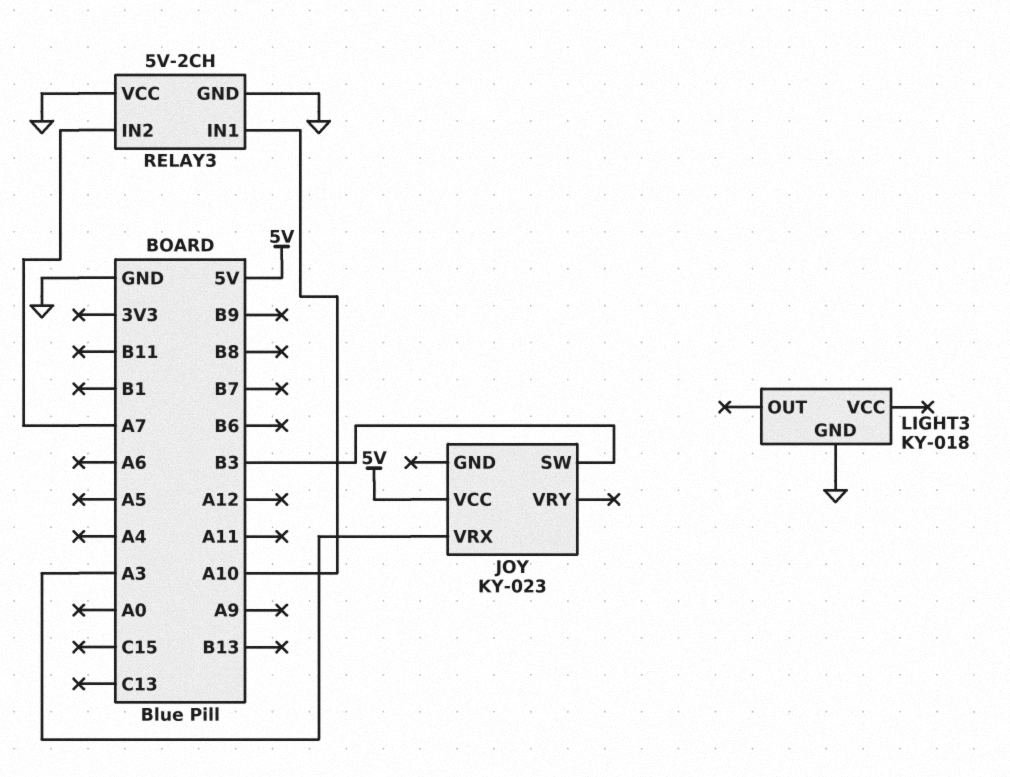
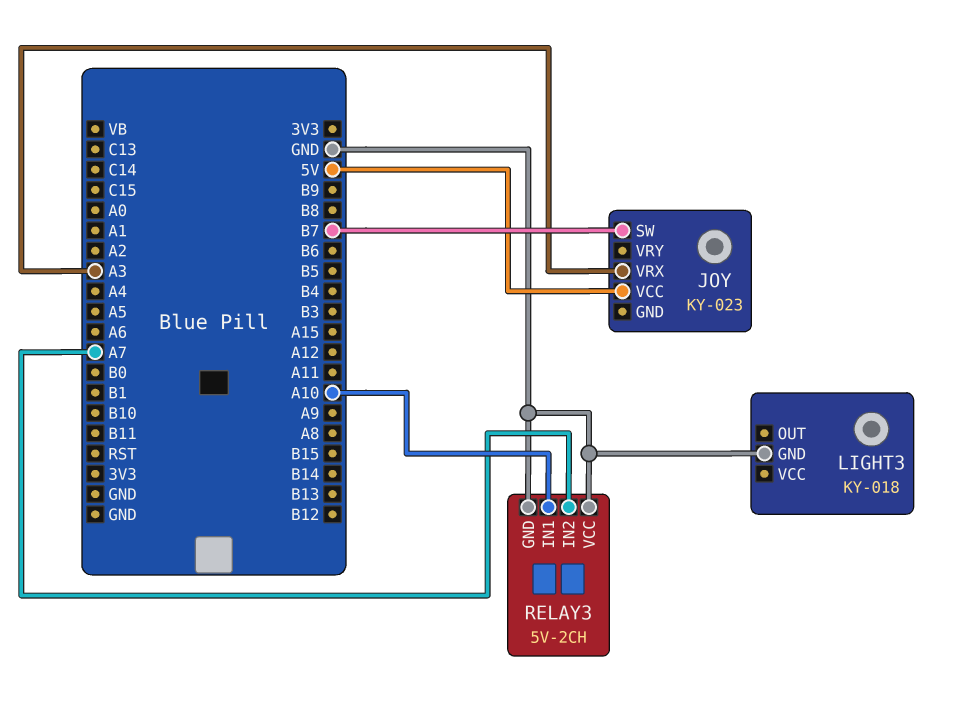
JOY pin SW: B3 -> B7

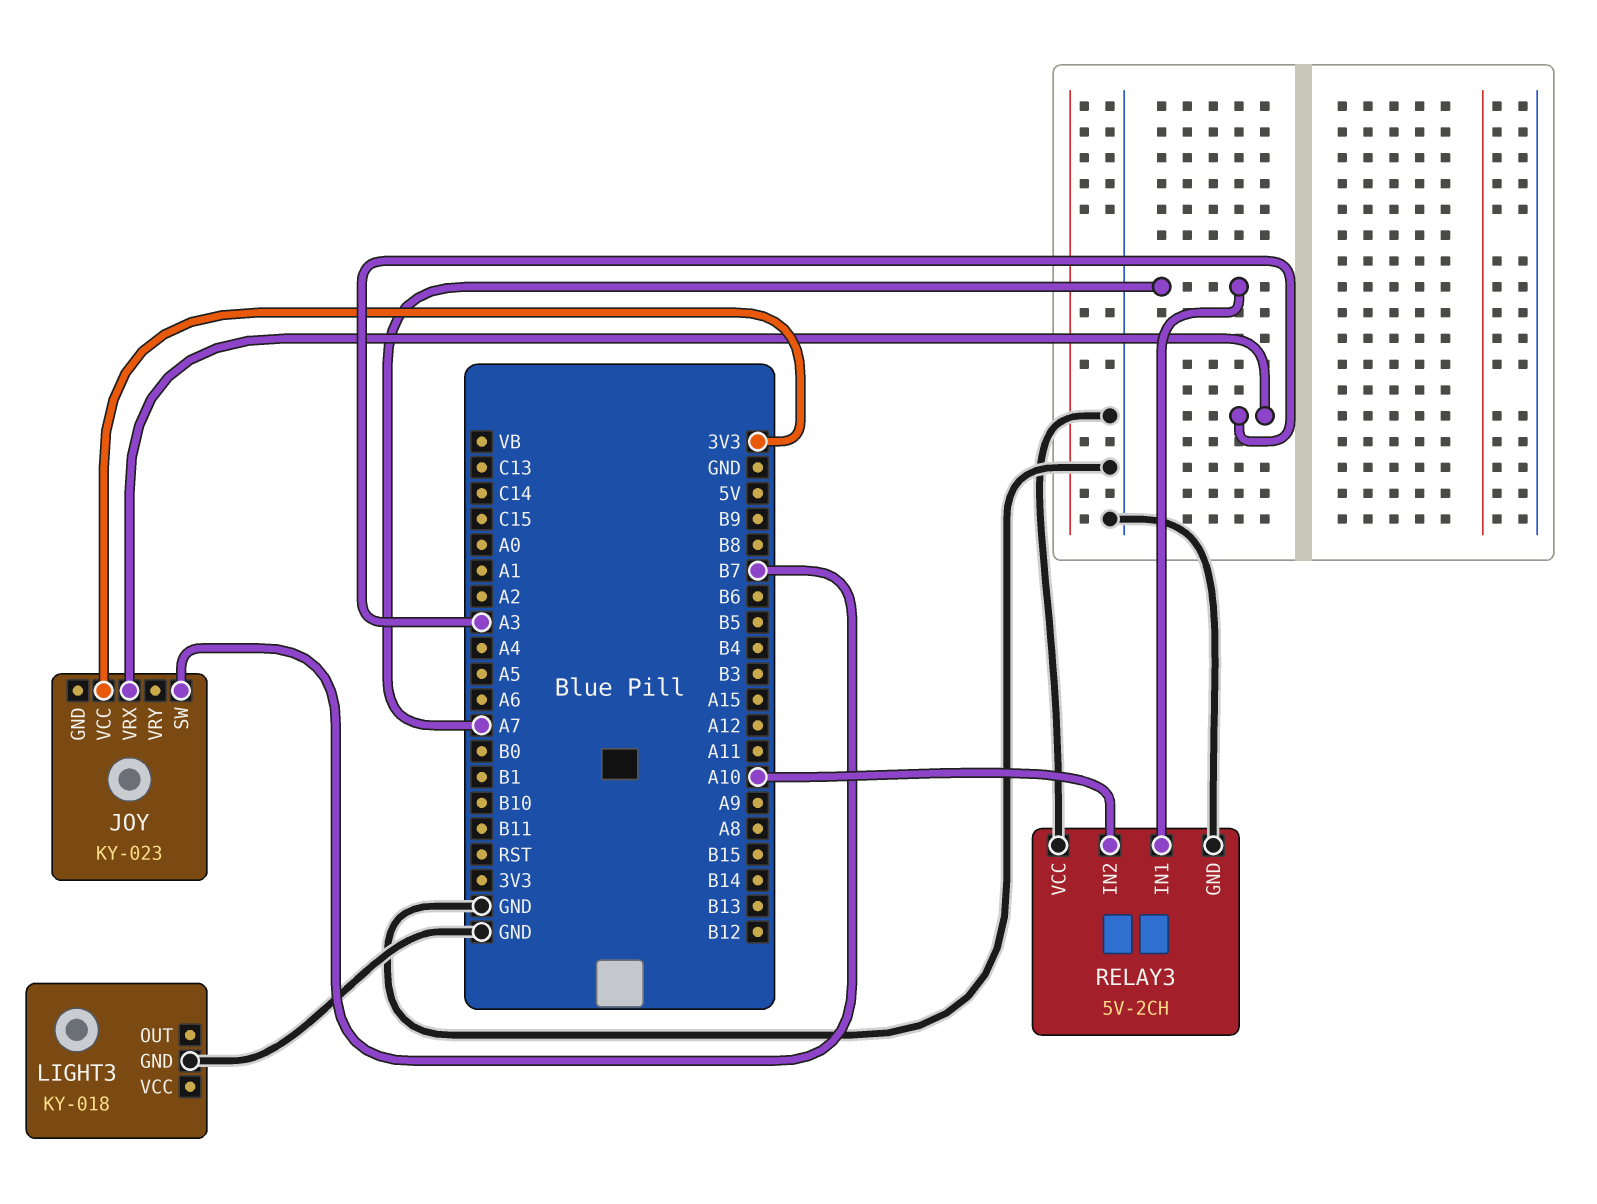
JOY pin VCC: 5V -> 3V3
RELAY3 pin IN1: A10 -> A7
RELAY3 pin IN2: A7 -> A10

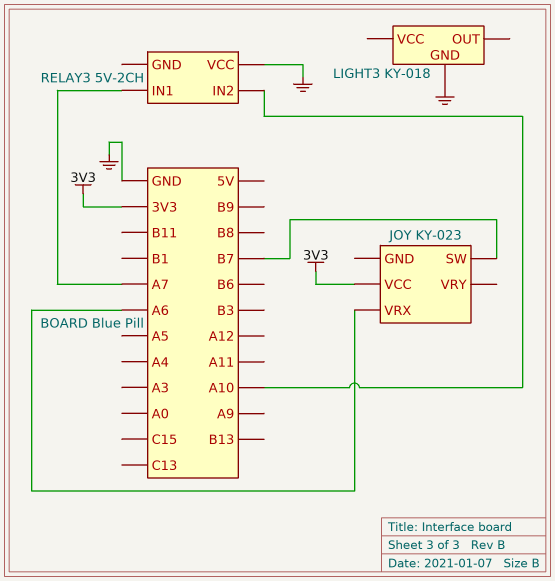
JOY pin VRX: A3 -> A6
RELAY3 pin GND: GND -> none

